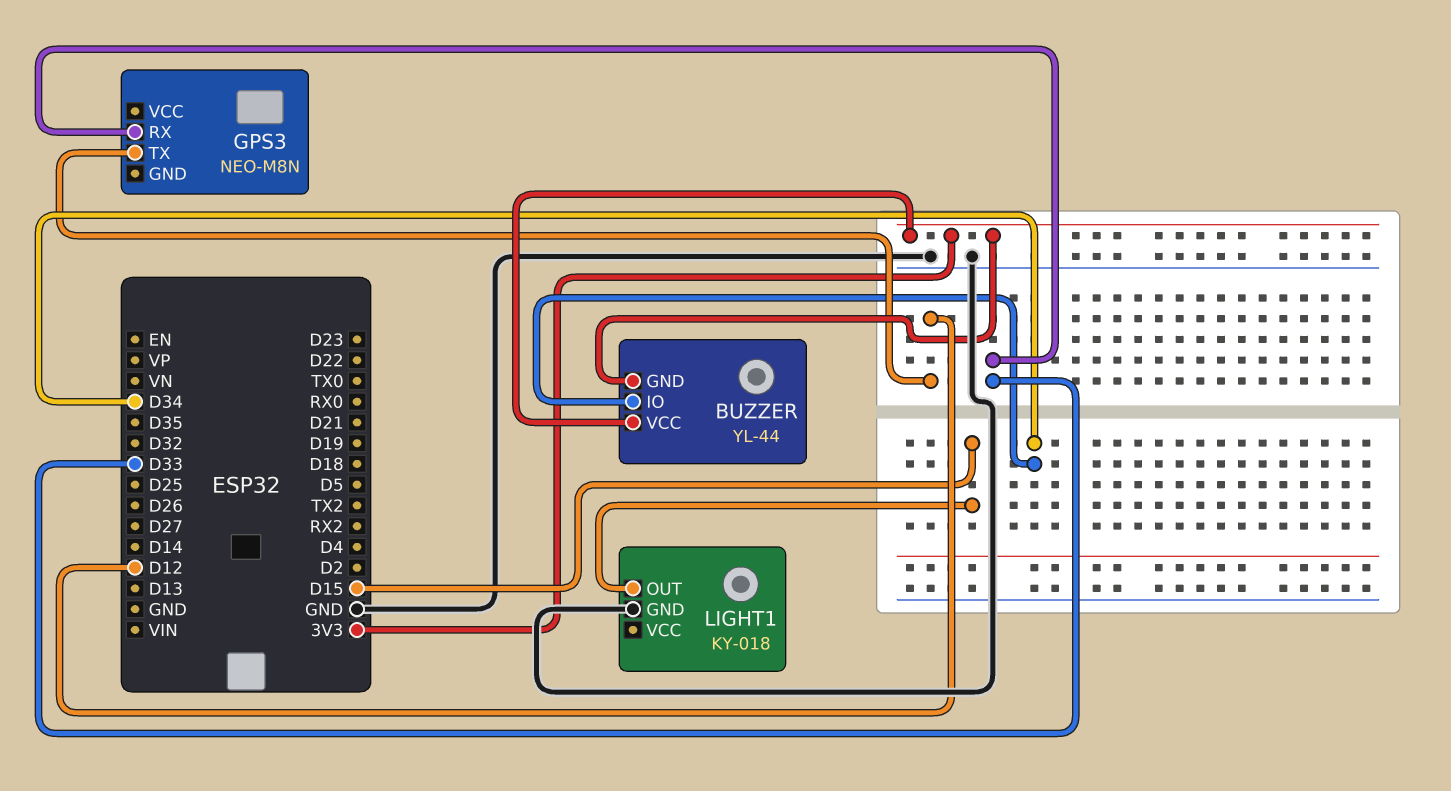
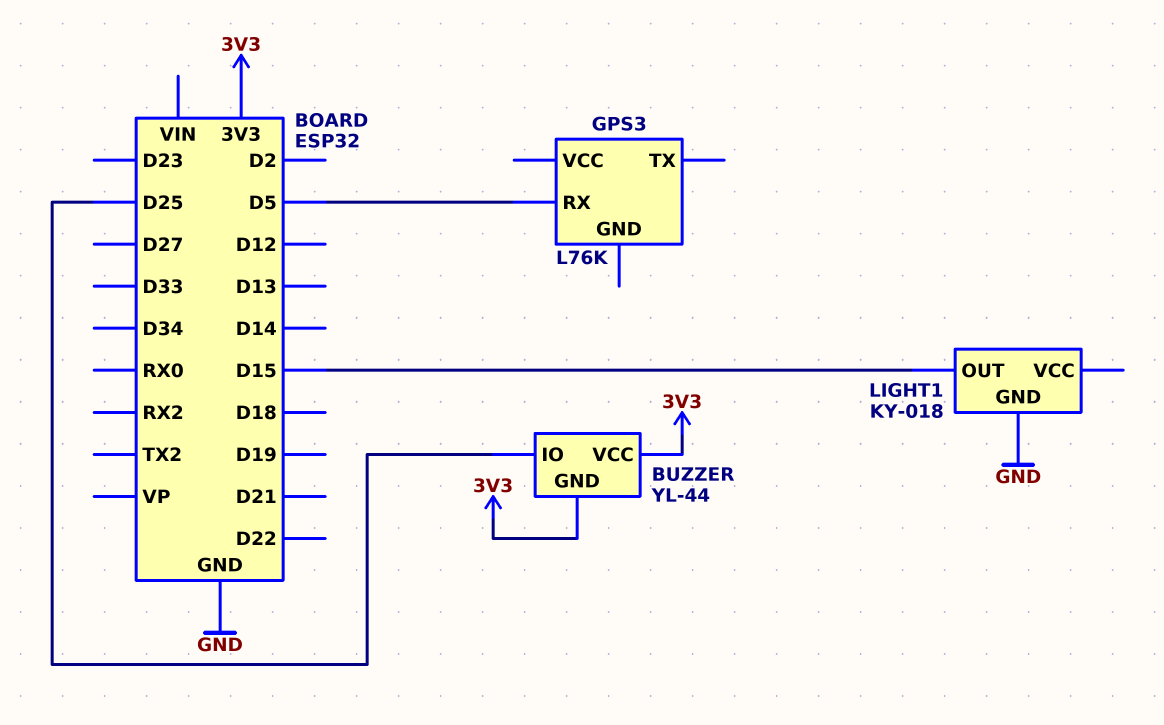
BUZZER pin IO: D34 -> D25
GPS3: NEO-M8N -> L76K
GPS3 pin RX: D33 -> D5
GPS3 pin TX: D12 -> none

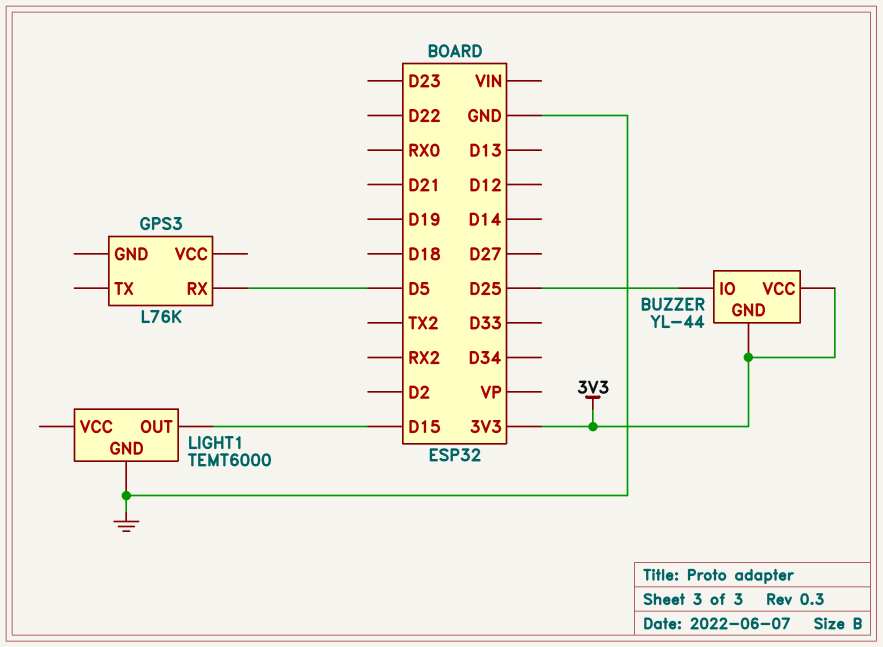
LIGHT1: KY-018 -> TEMT6000

